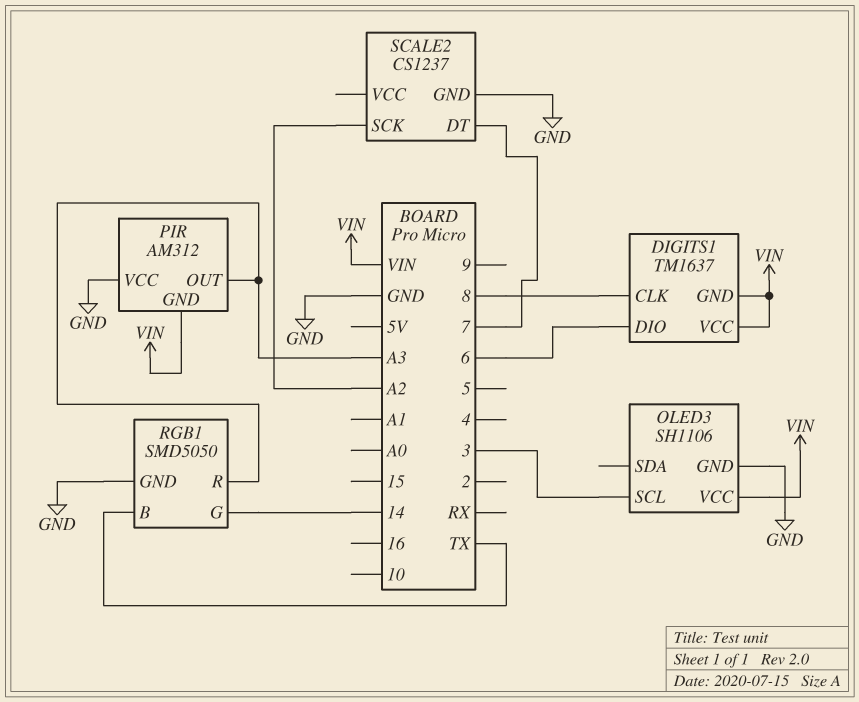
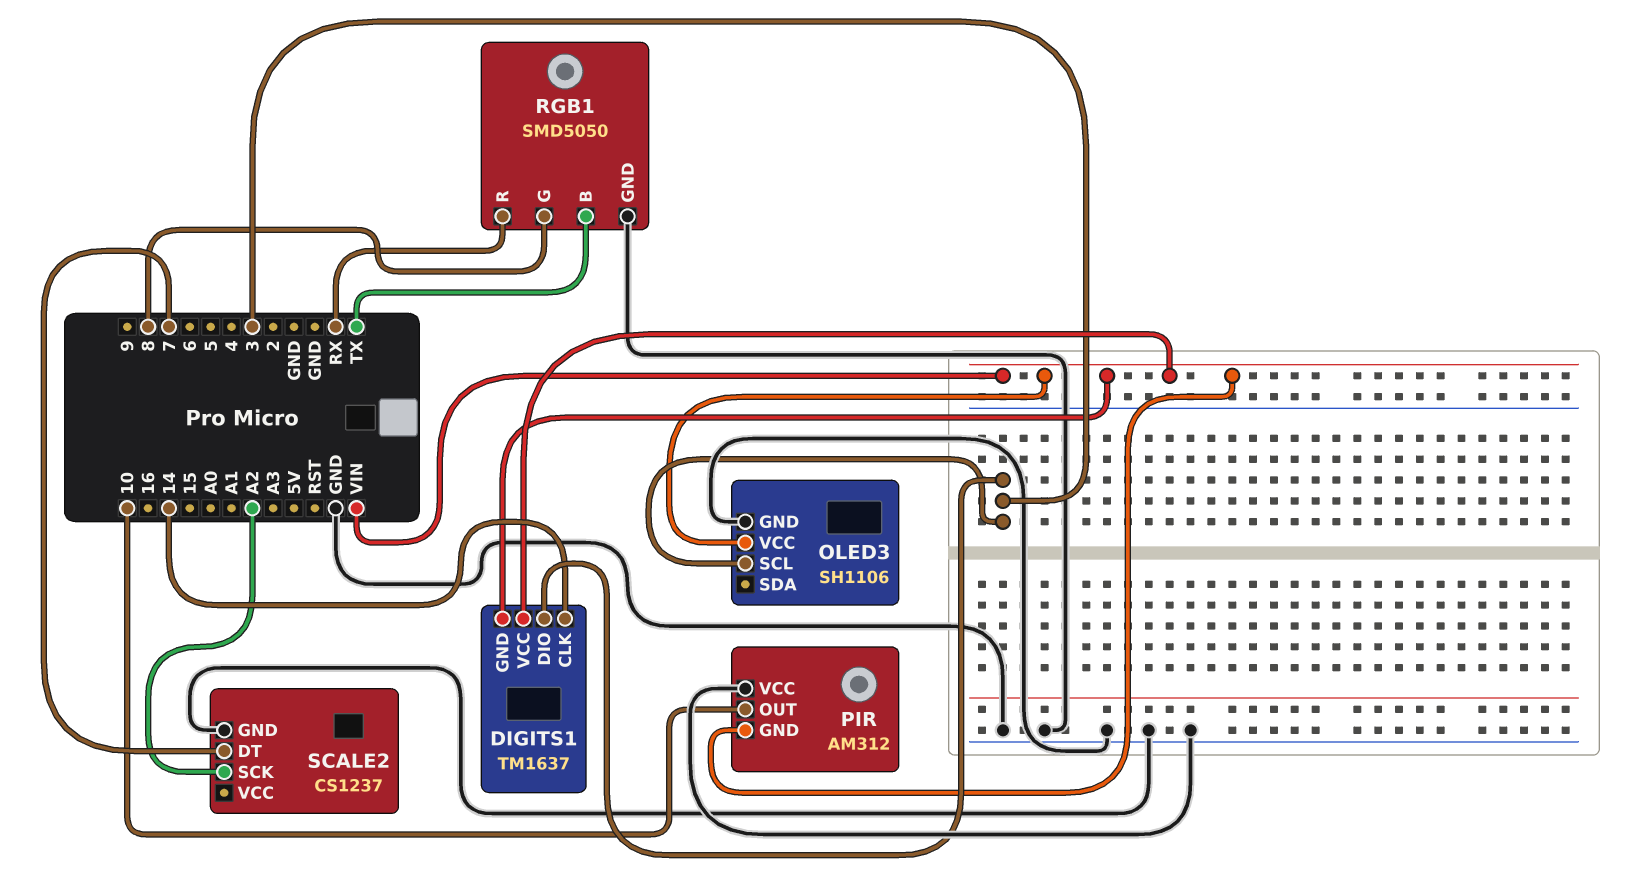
DIGITS1 pin CLK: 8 -> 14
DIGITS1 pin DIO: 6 -> 3
PIR pin OUT: A3 -> 10
RGB1 pin G: 14 -> 8
RGB1 pin R: A3 -> RX

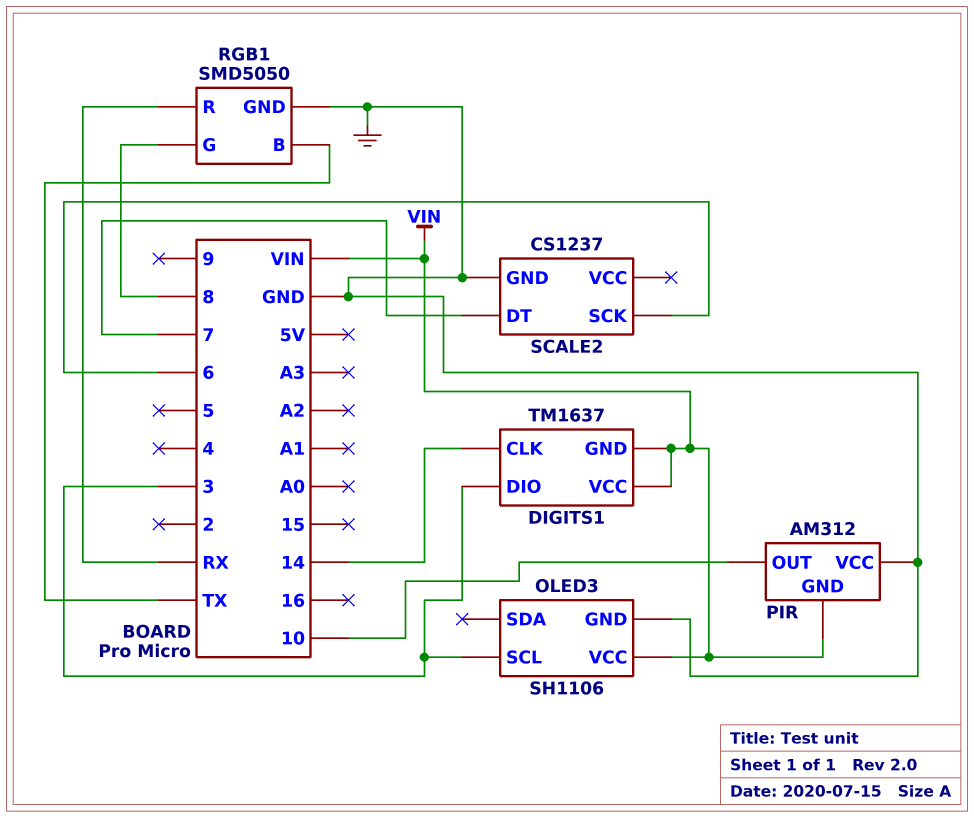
SCALE2 pin SCK: A2 -> 6

